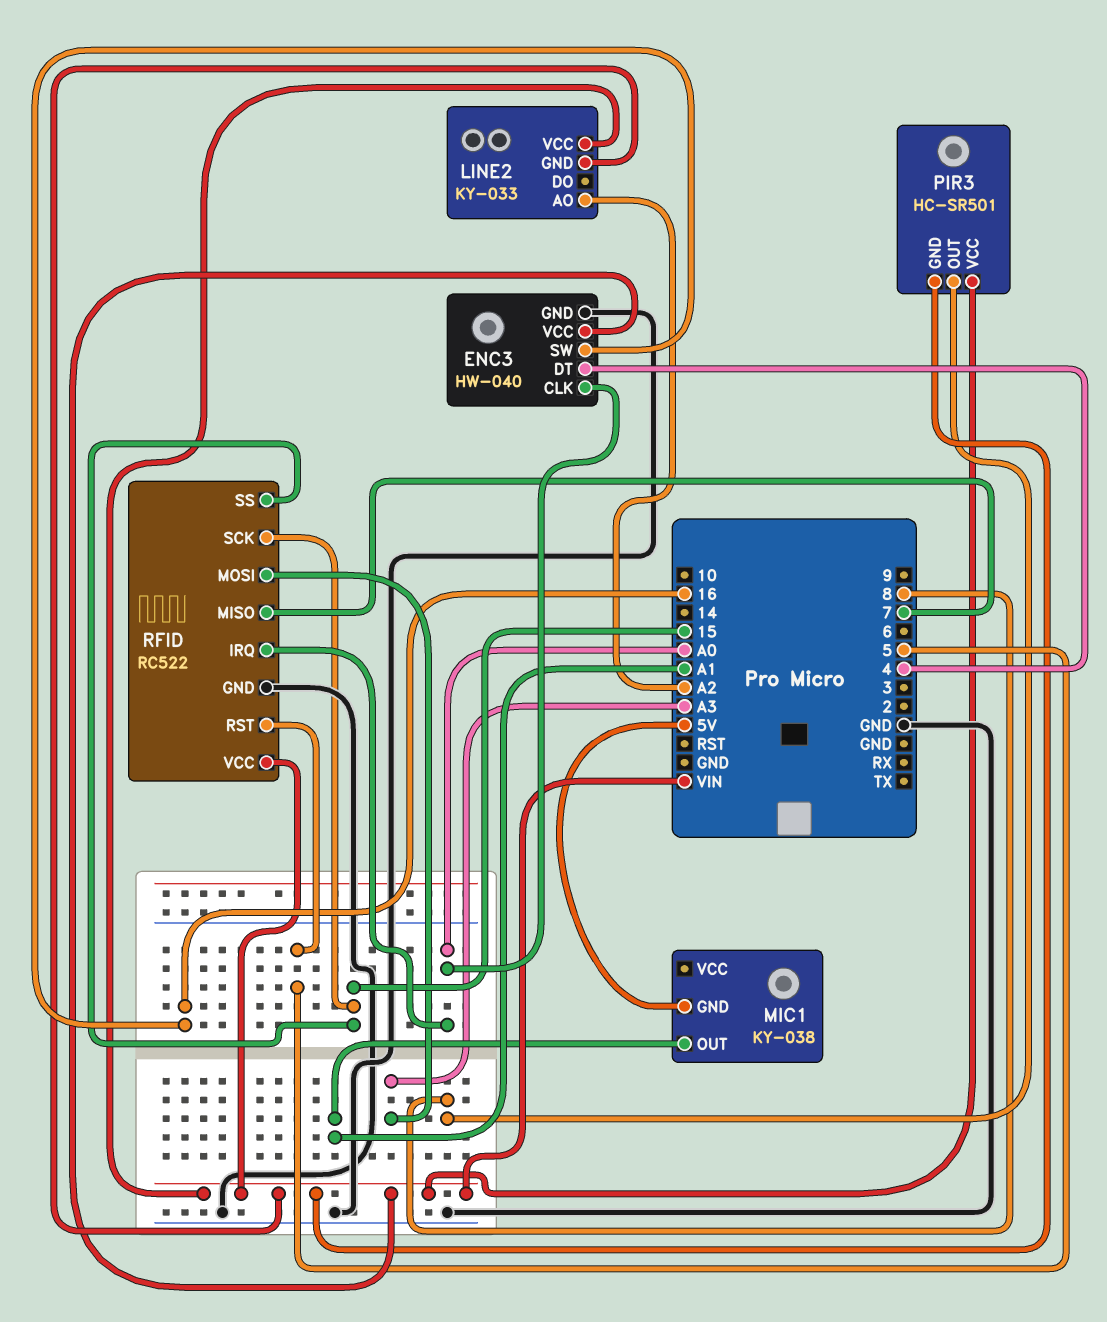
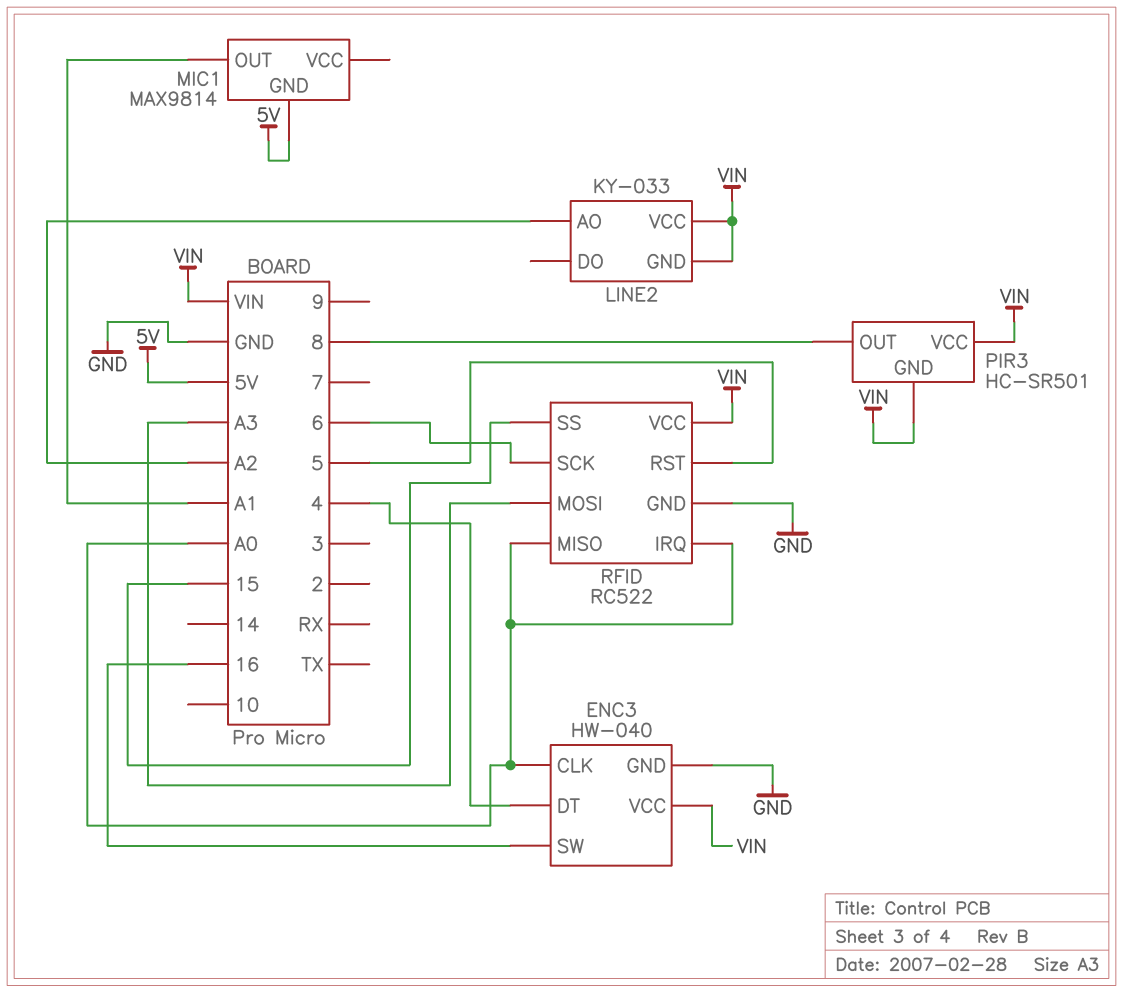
MIC1: KY-038 -> MAX9814
RFID pin MISO: 7 -> A0
RFID pin SCK: 15 -> 6

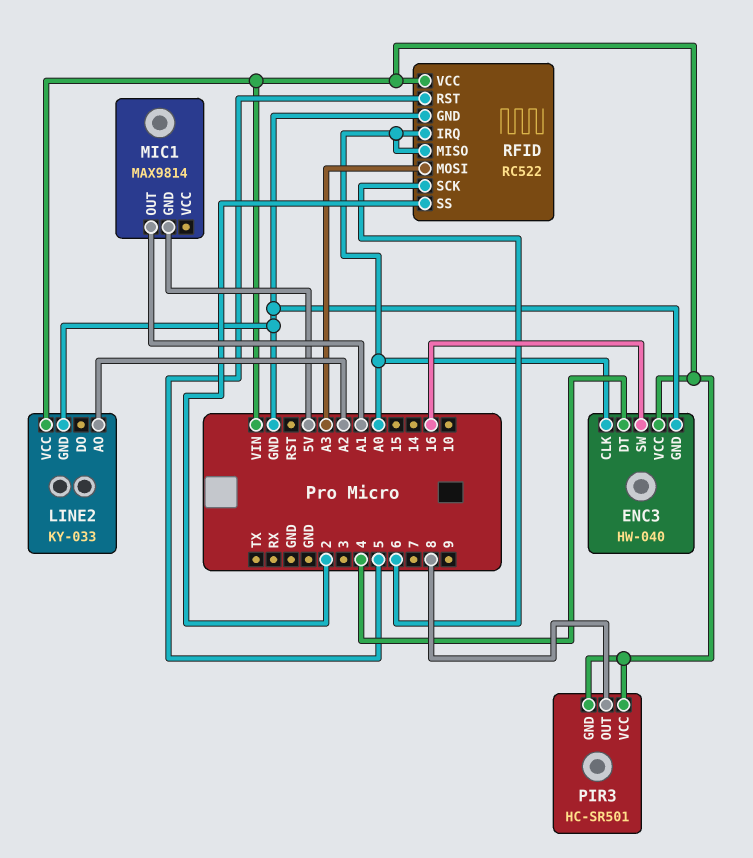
LINE2 pin GND: VIN -> GND
RFID pin SS: 15 -> 2

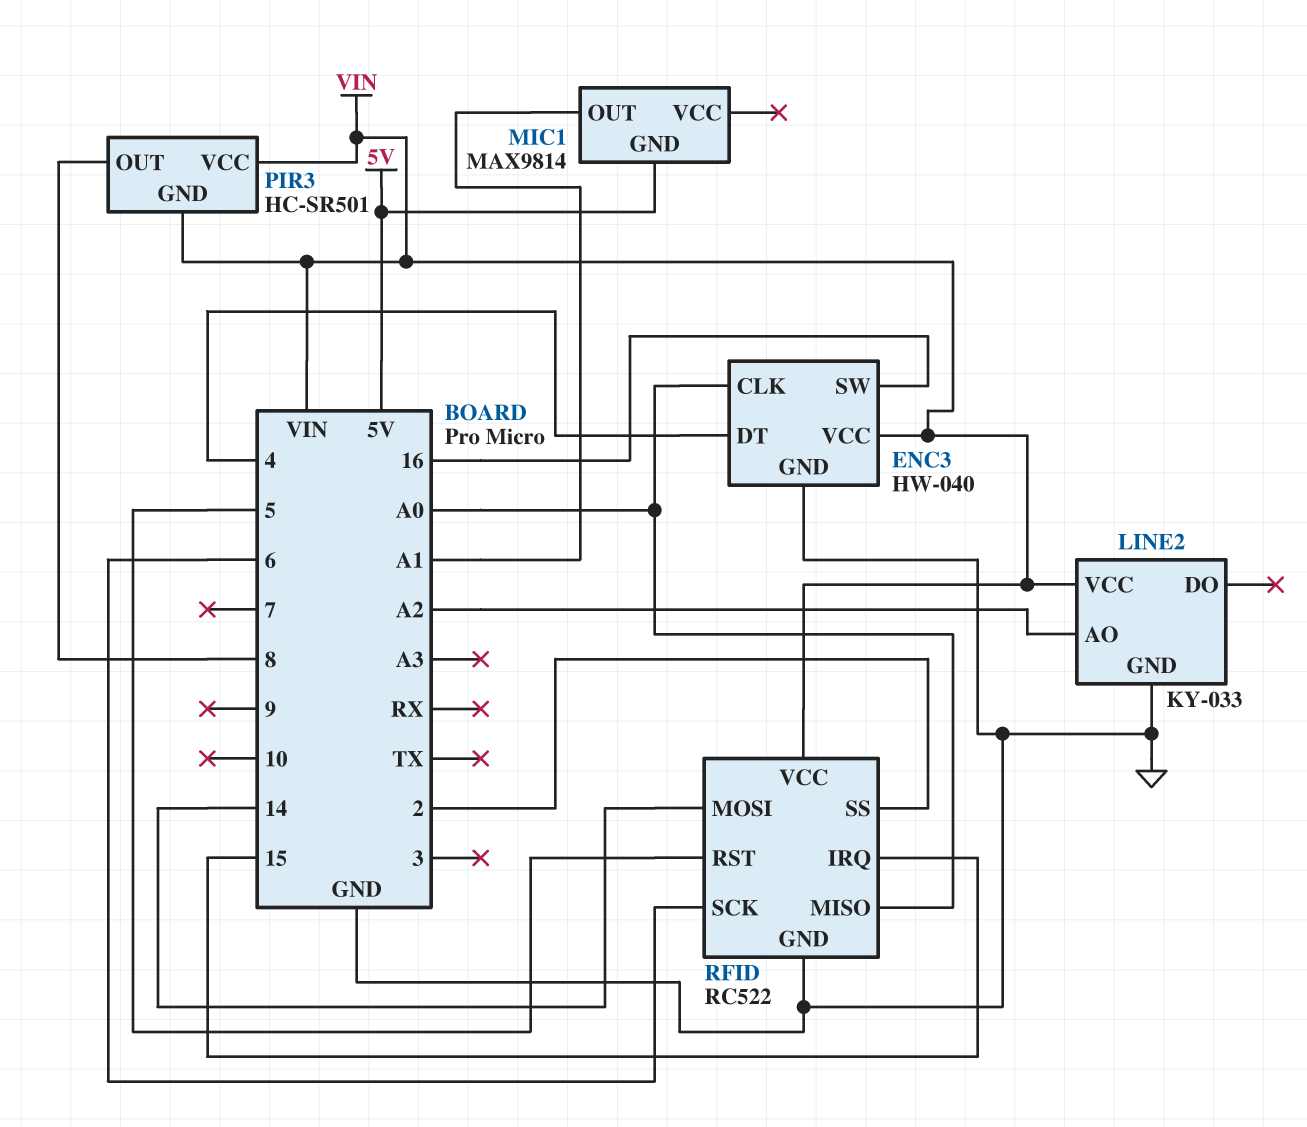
RFID pin IRQ: A0 -> 15
RFID pin MOSI: A3 -> 14

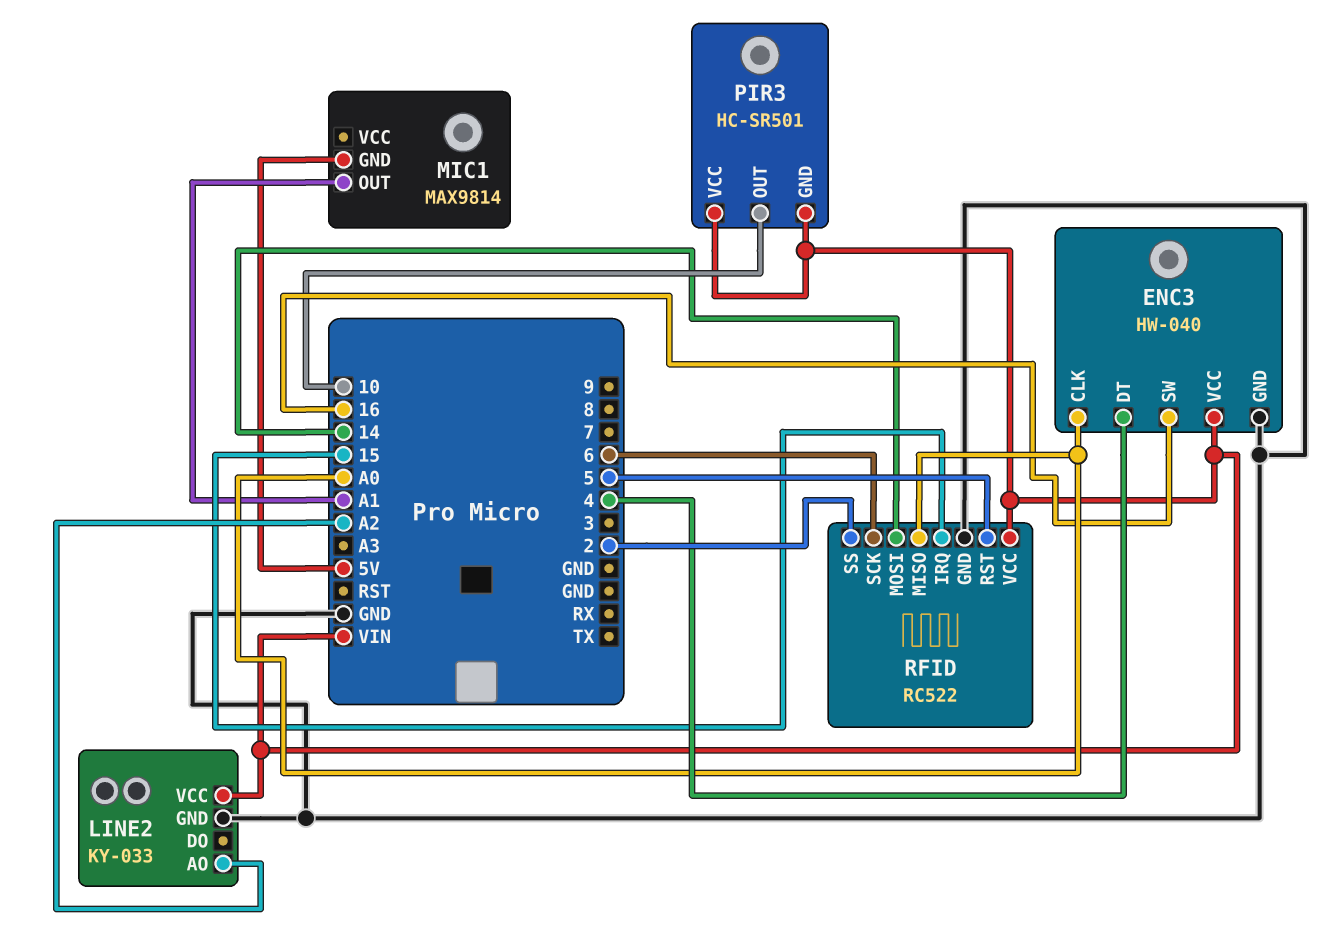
PIR3 pin OUT: 8 -> 10

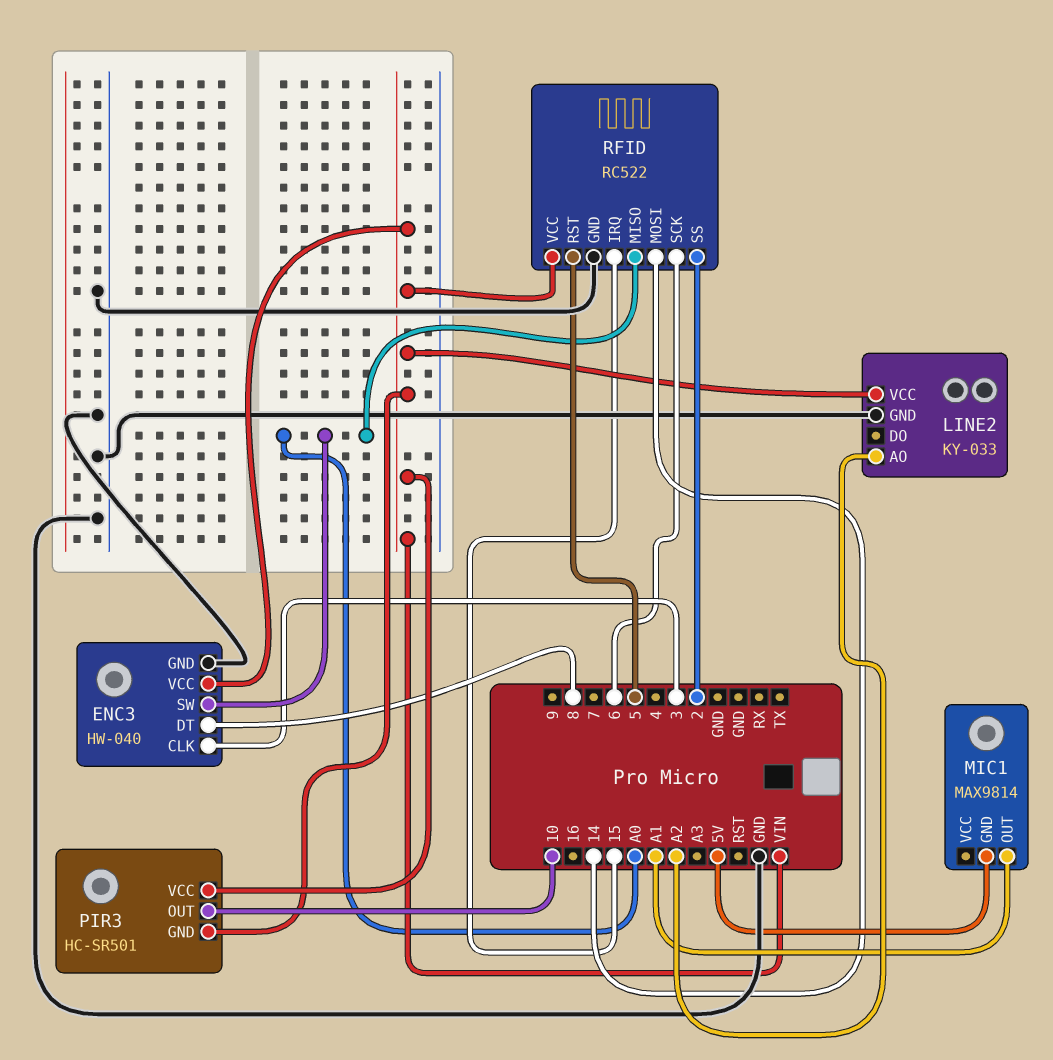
ENC3 pin CLK: A0 -> 3
ENC3 pin DT: 4 -> 8
ENC3 pin SW: 16 -> A0

